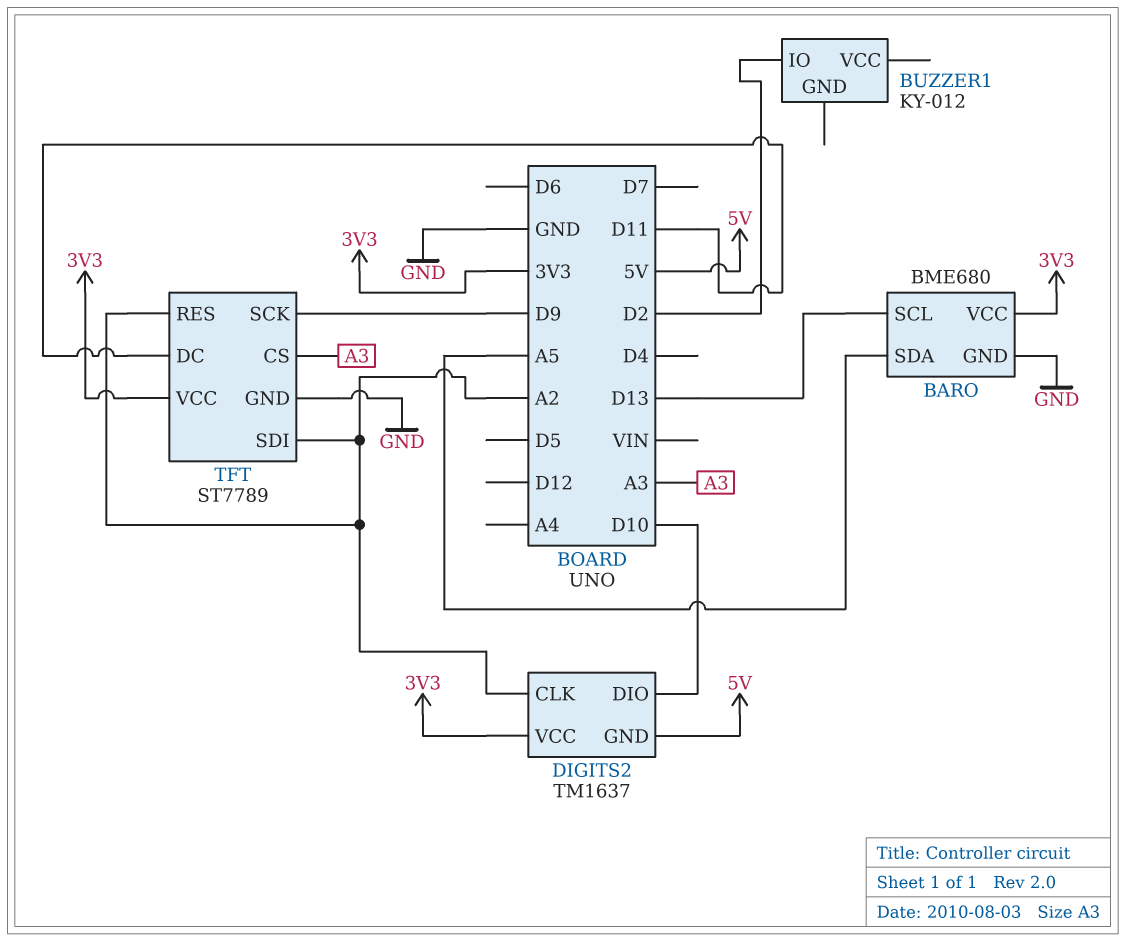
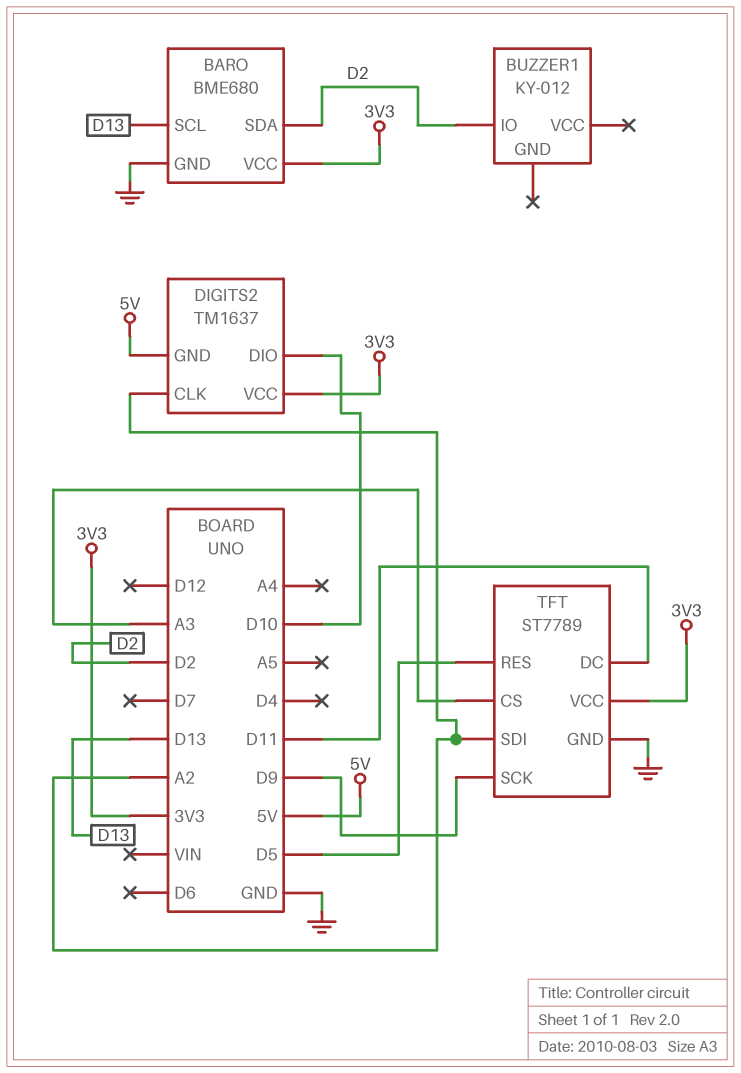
BARO pin SDA: A5 -> D2
TFT pin RES: A2 -> D5

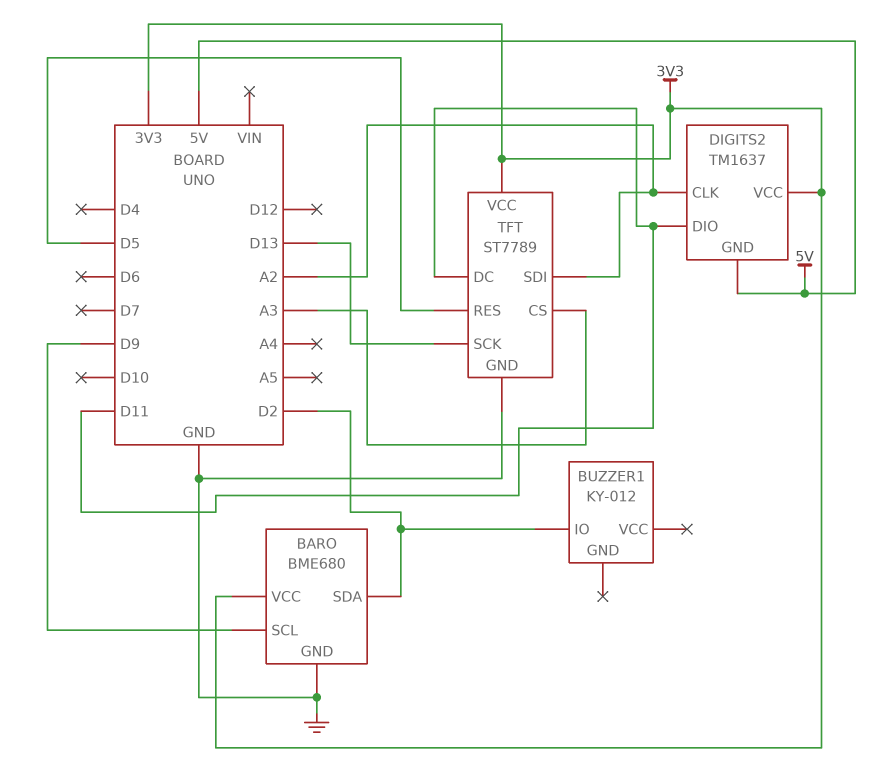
BARO pin SCL: D13 -> D9
DIGITS2 pin DIO: D10 -> D11
TFT pin SCK: D9 -> D13

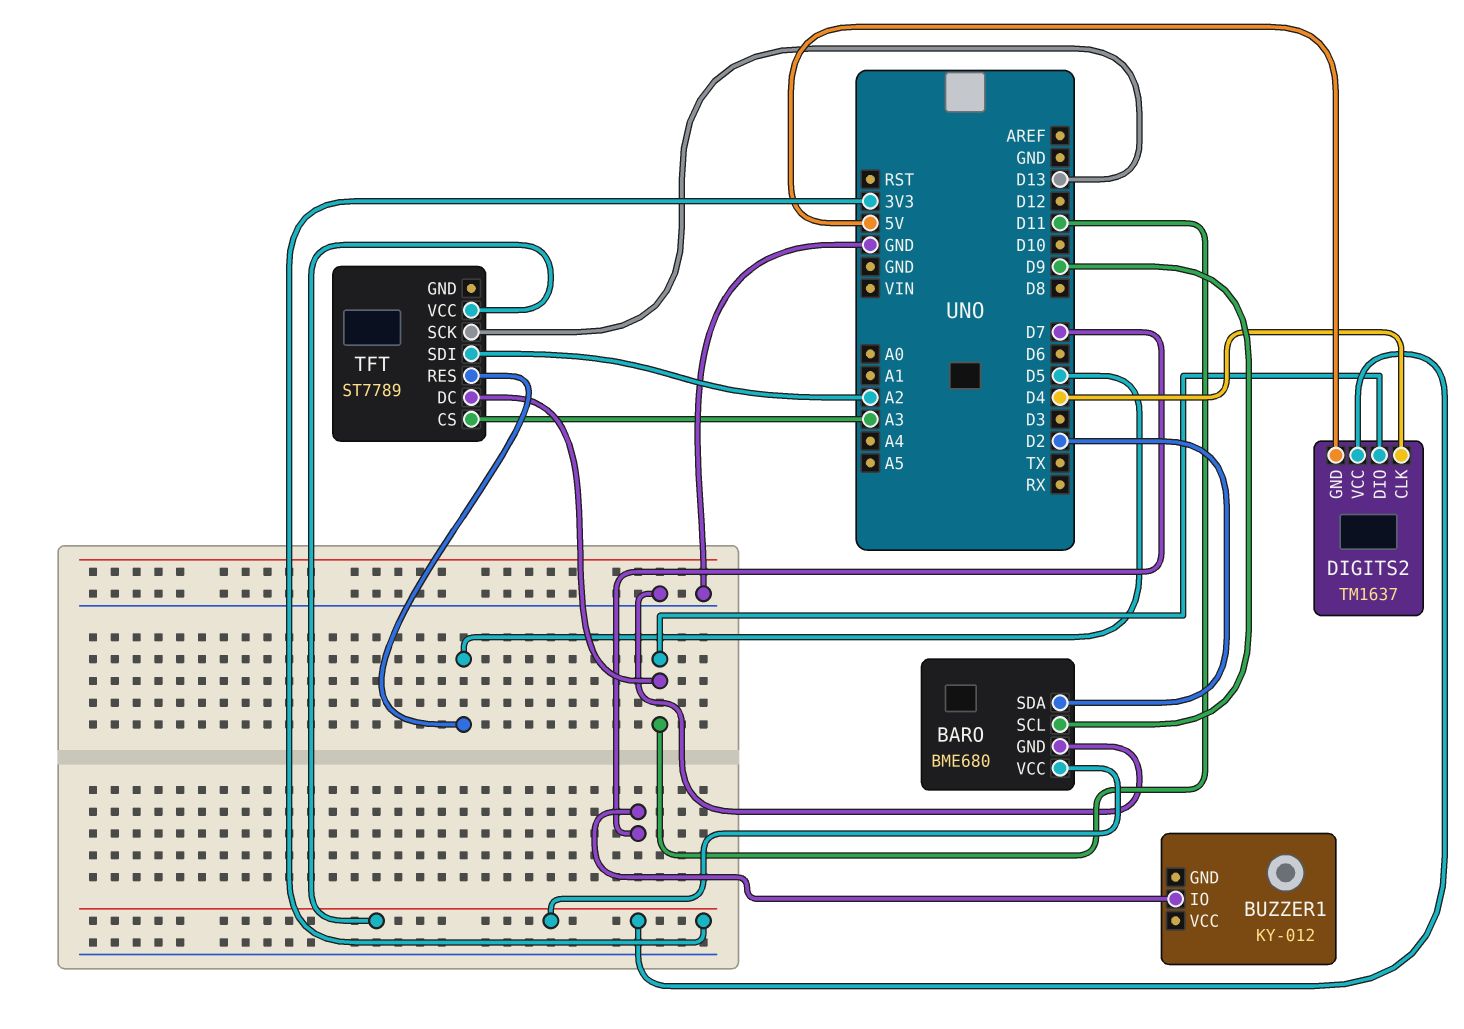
BUZZER1 pin IO: D2 -> D7
DIGITS2 pin CLK: A2 -> D4
TFT pin GND: GND -> none

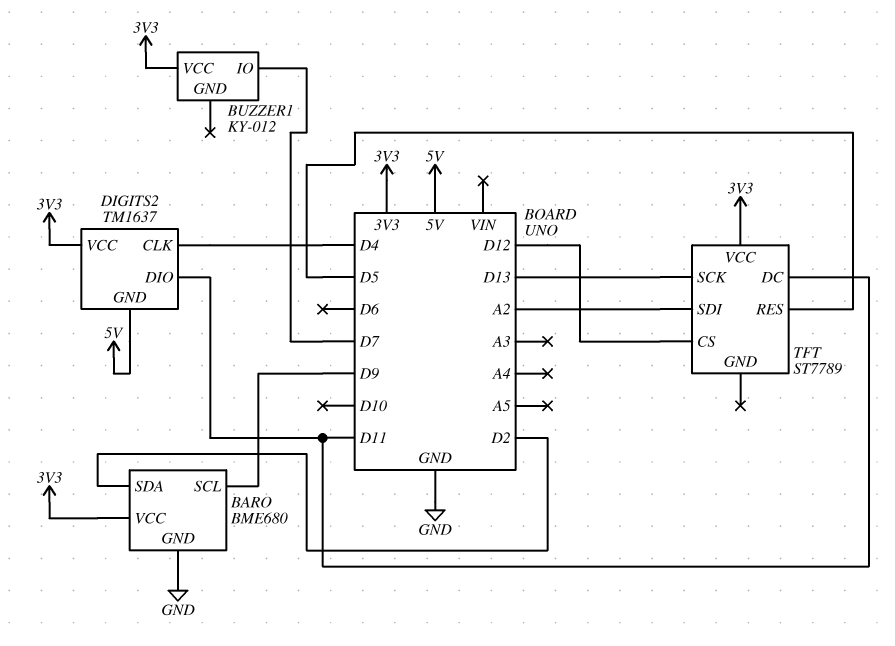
BUZZER1 pin VCC: none -> 3V3
TFT pin CS: A3 -> D12

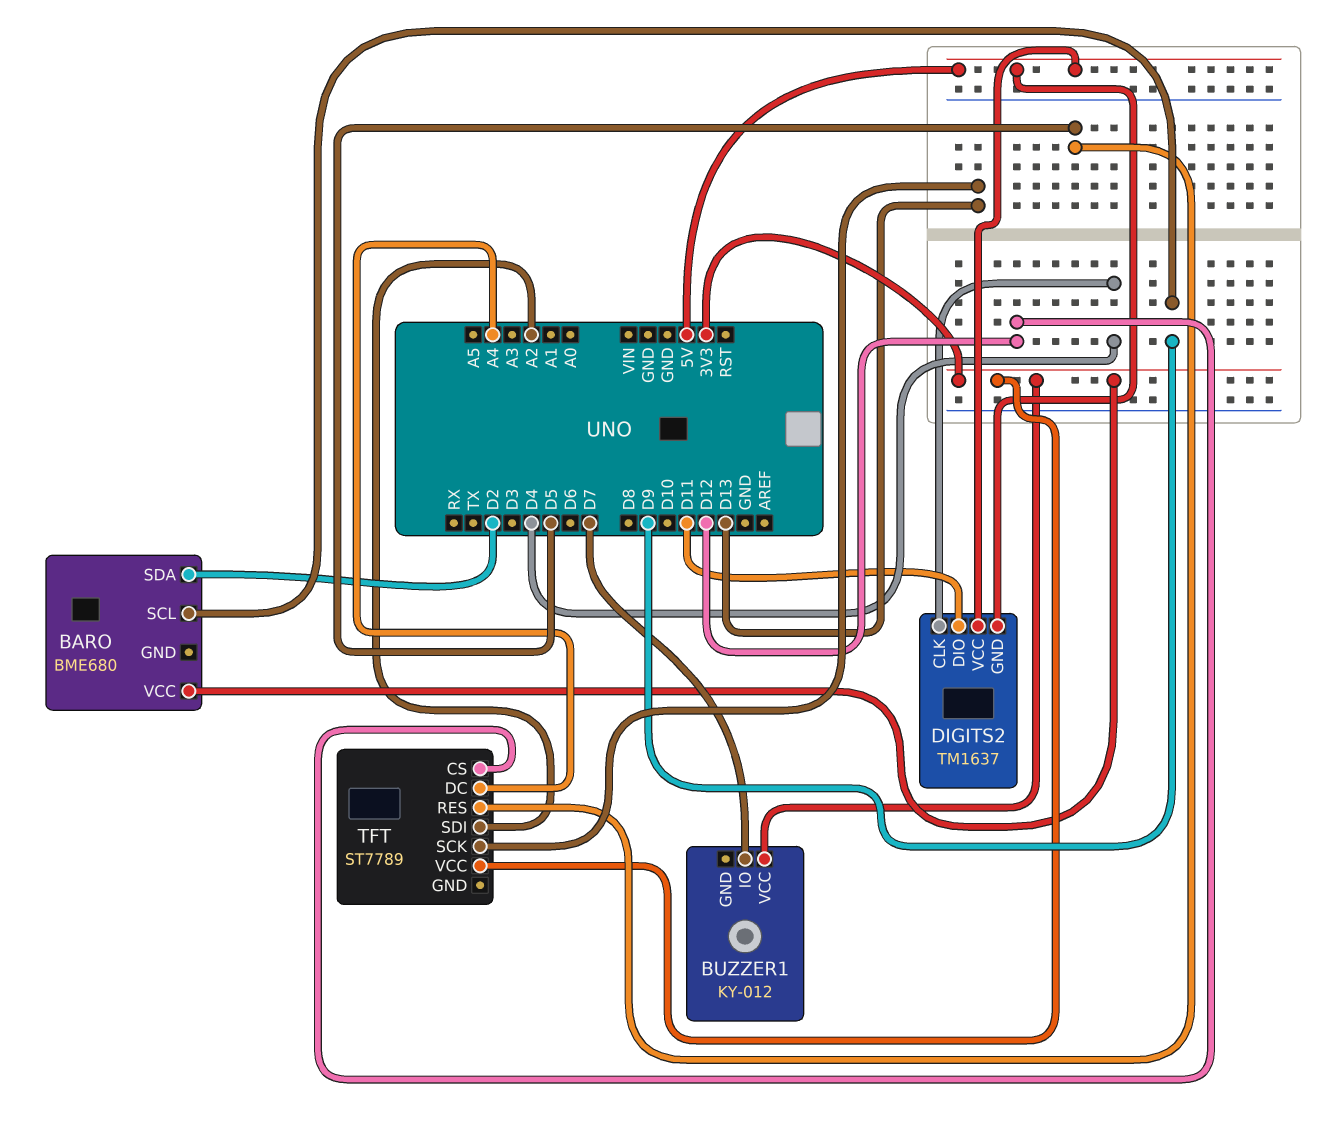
BARO pin GND: GND -> none
DIGITS2 pin VCC: 3V3 -> 5V
TFT pin DC: D11 -> A4

